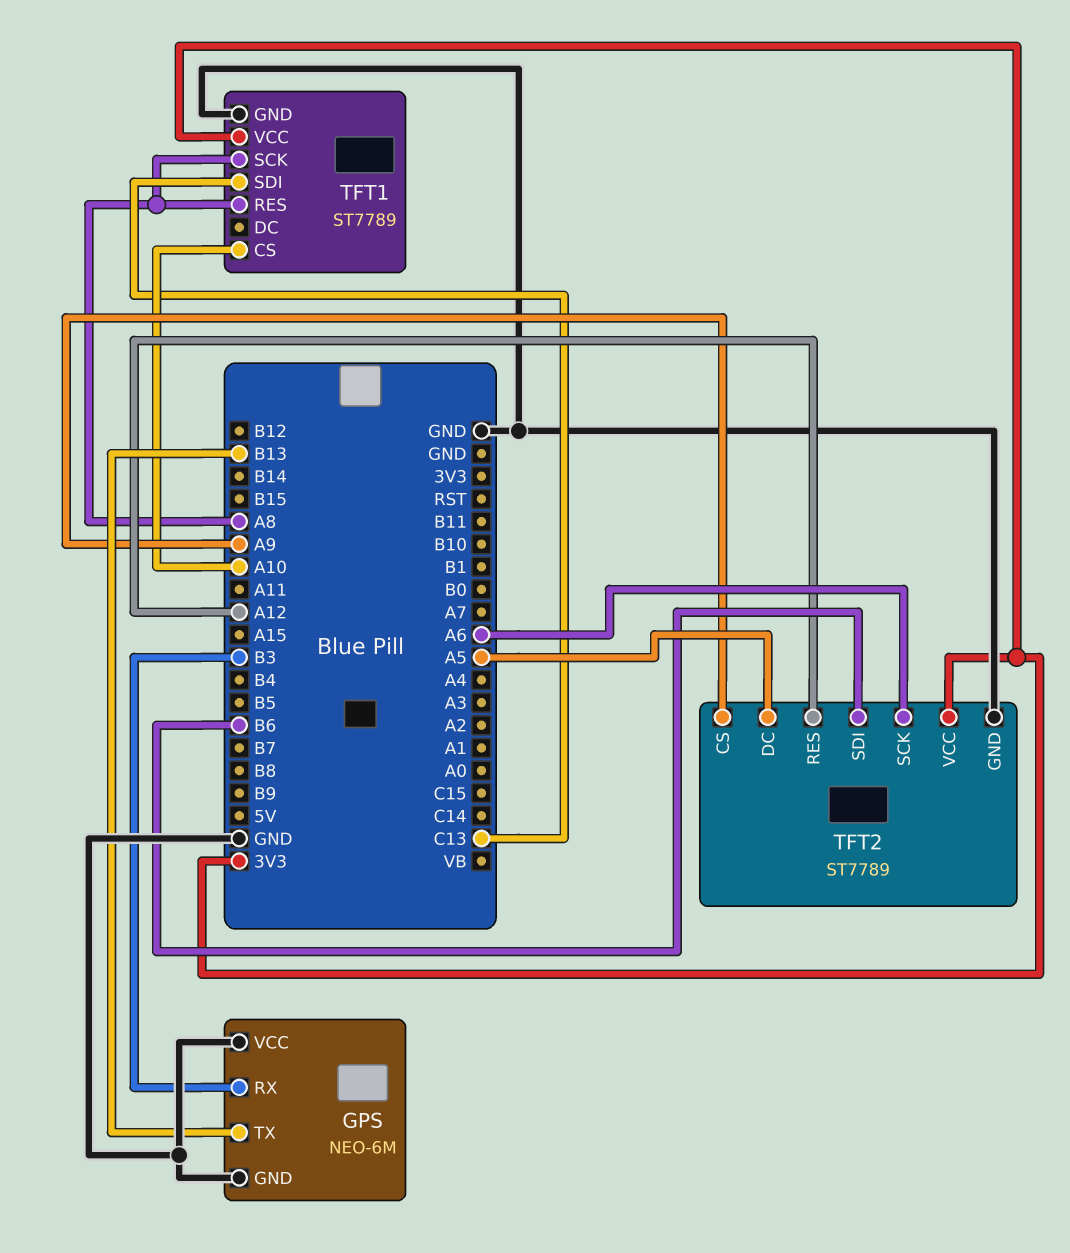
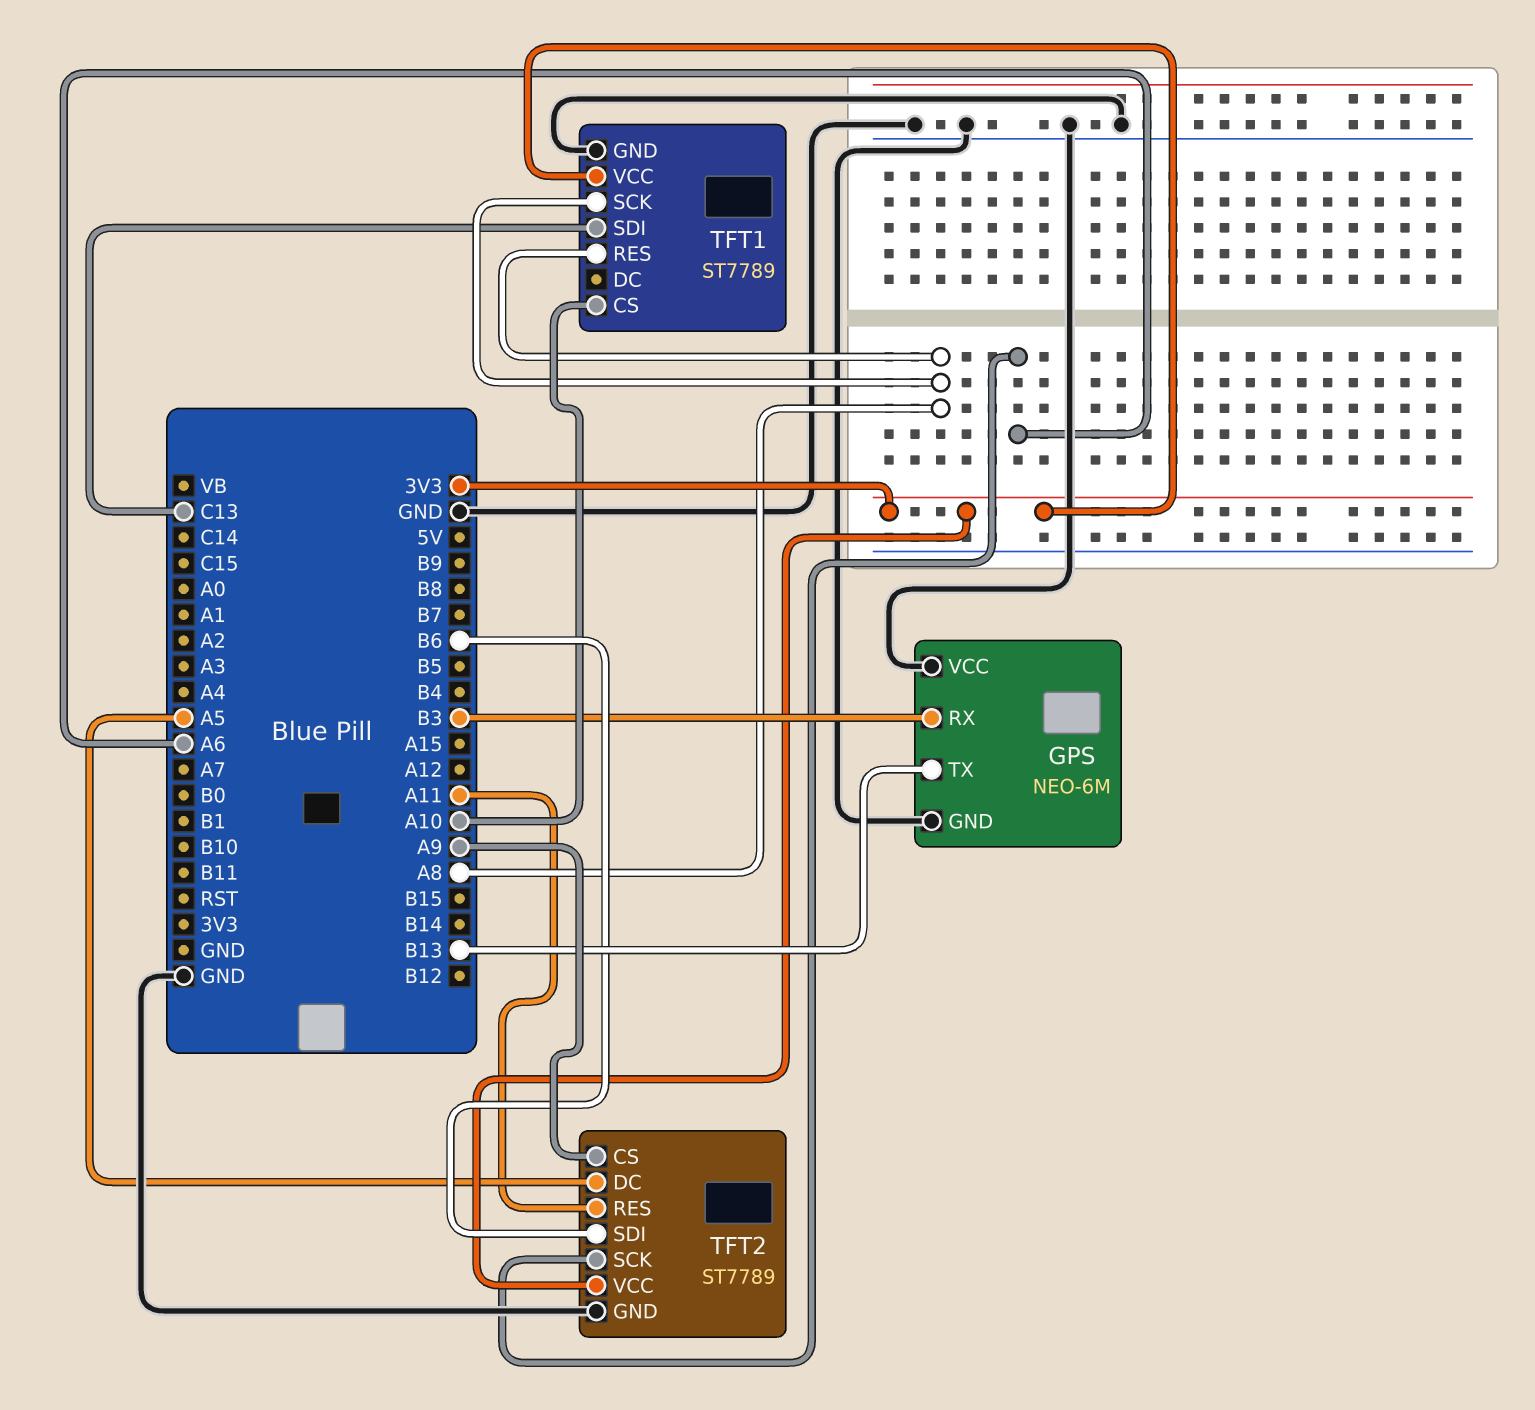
TFT2 pin RES: A12 -> A11

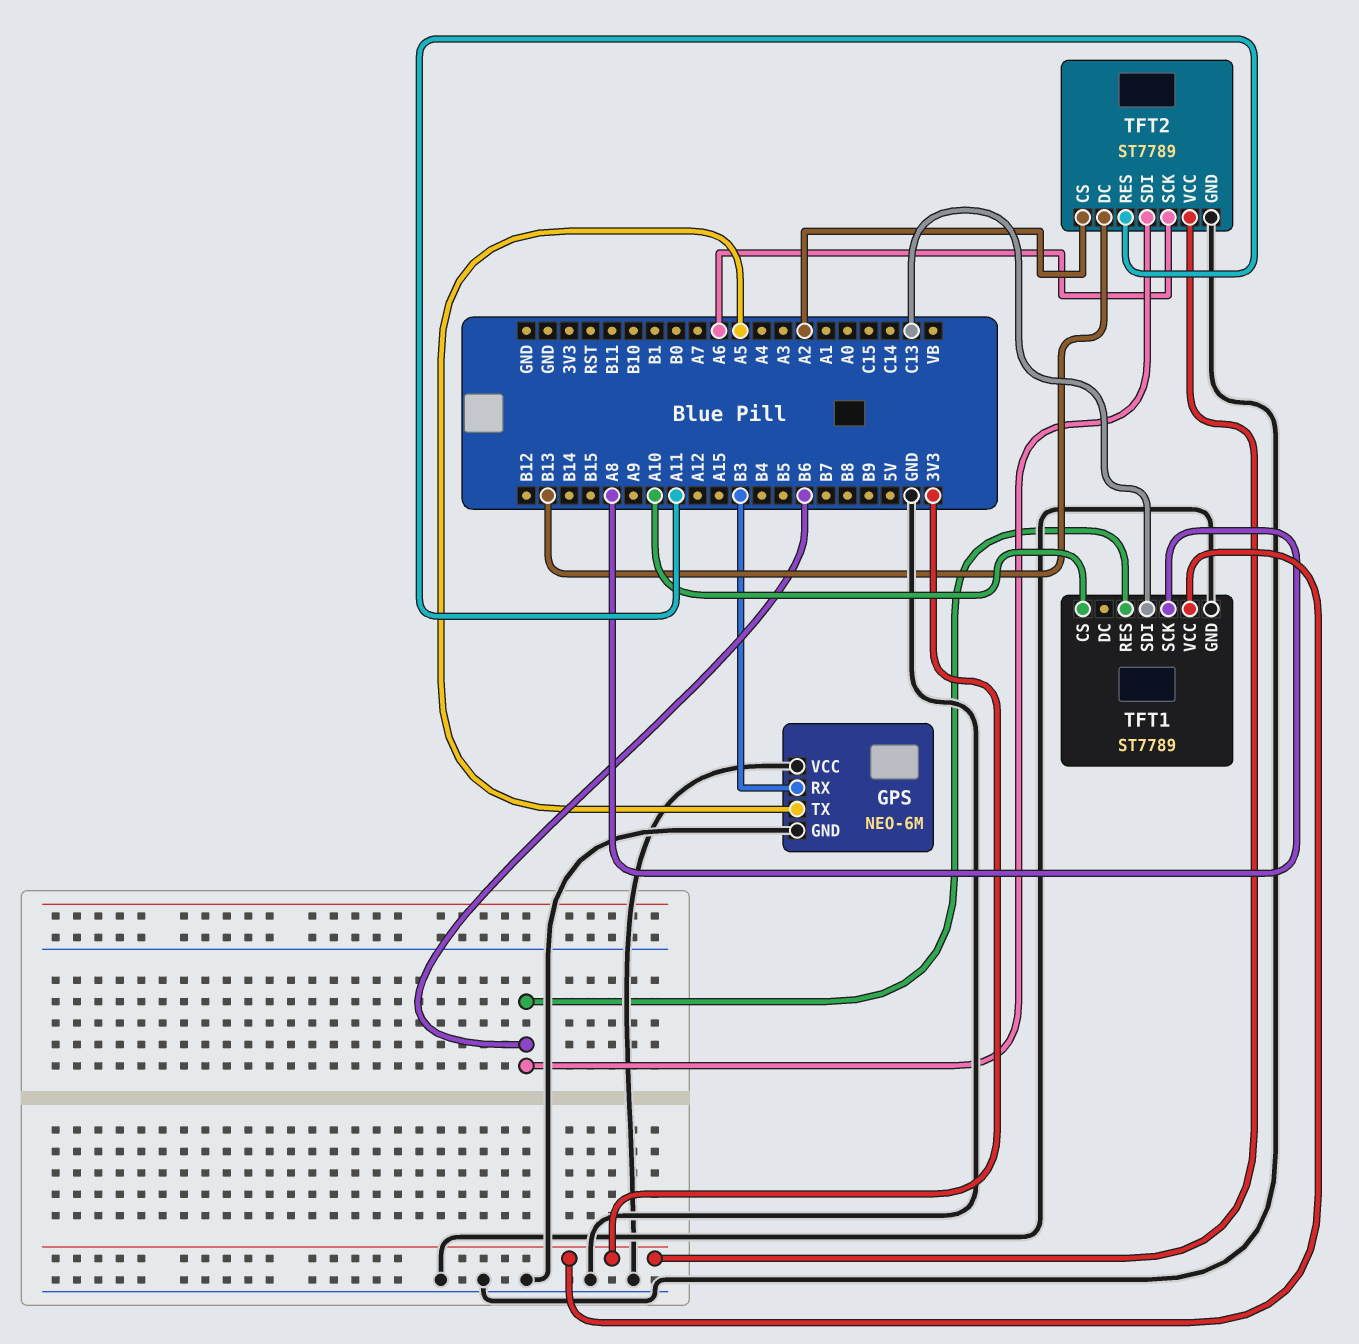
GPS pin TX: B13 -> A5
TFT1 pin RES: A8 -> B6
TFT2 pin CS: A9 -> A2
TFT2 pin DC: A5 -> B13

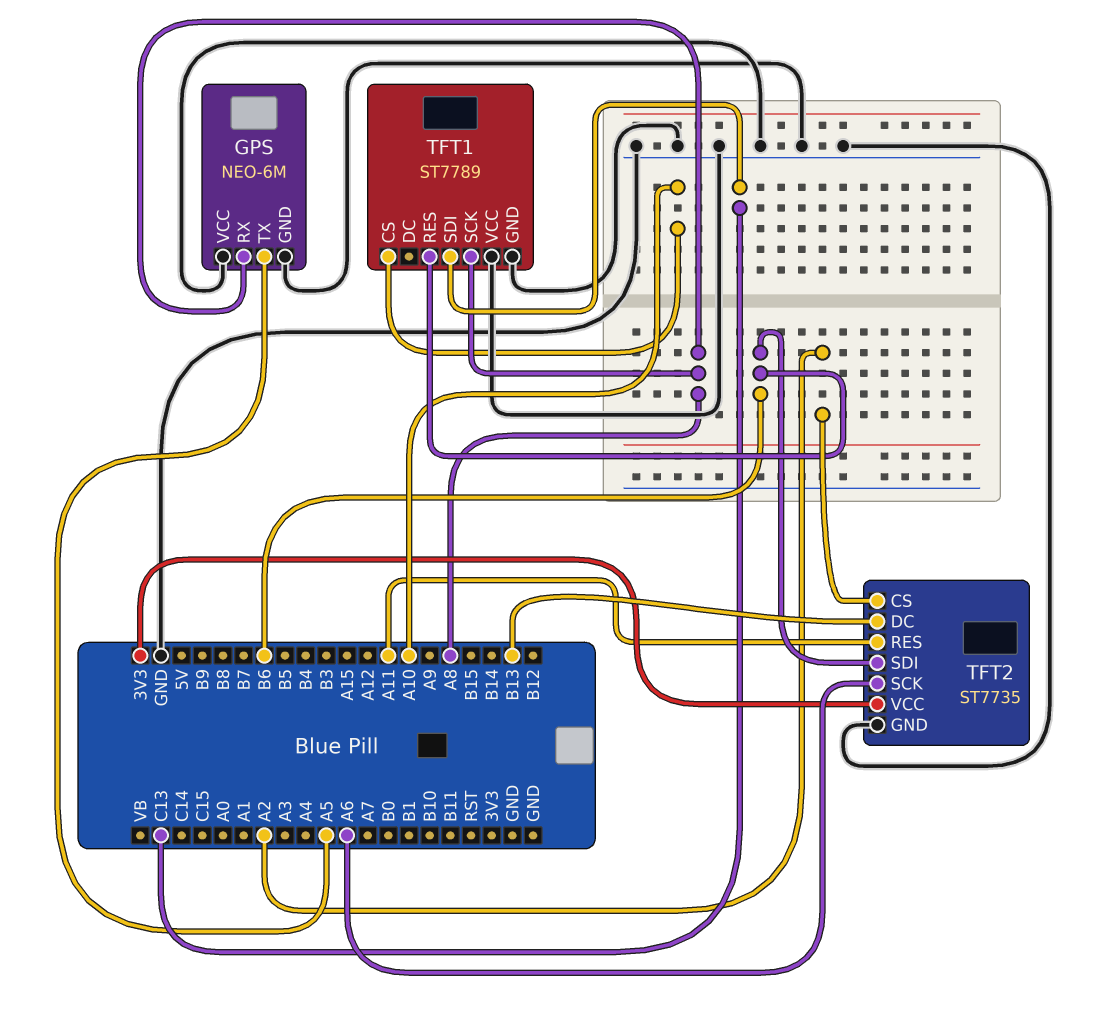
GPS pin RX: B3 -> A8
TFT1 pin VCC: 3V3 -> GND
TFT2: ST7789 -> ST7735

